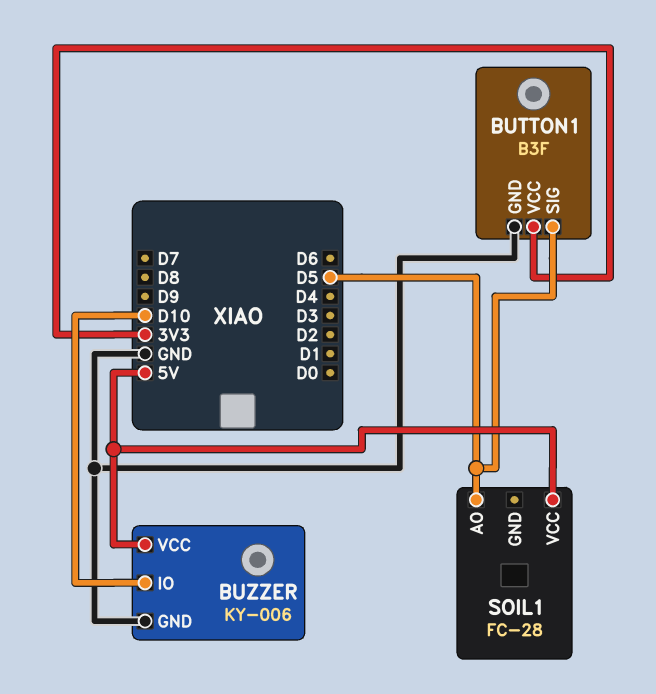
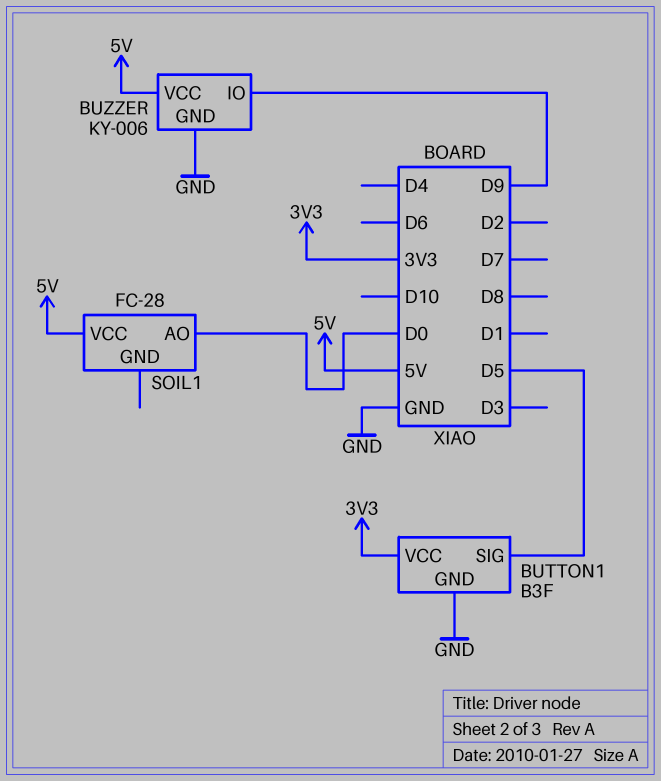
BUZZER pin IO: D10 -> D9
SOIL1 pin AO: D5 -> D0

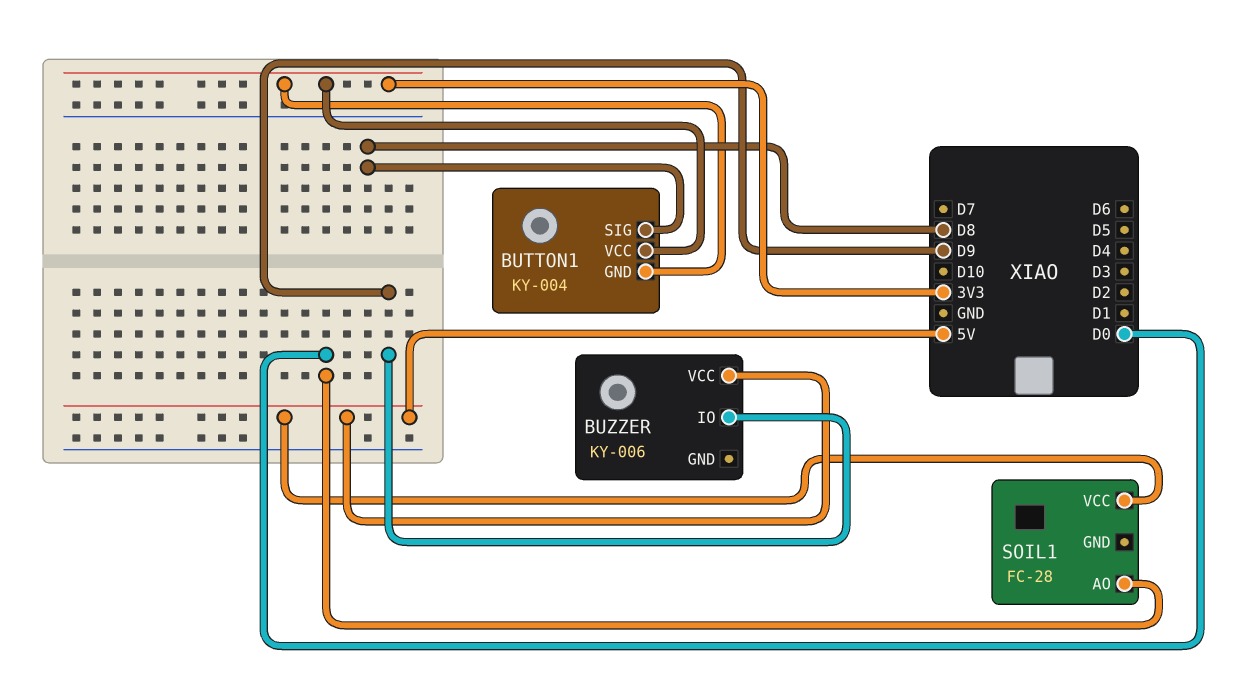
BUTTON1: B3F -> KY-004
BUTTON1 pin GND: GND -> 3V3
BUTTON1 pin SIG: D5 -> D8
BUZZER pin GND: GND -> none

